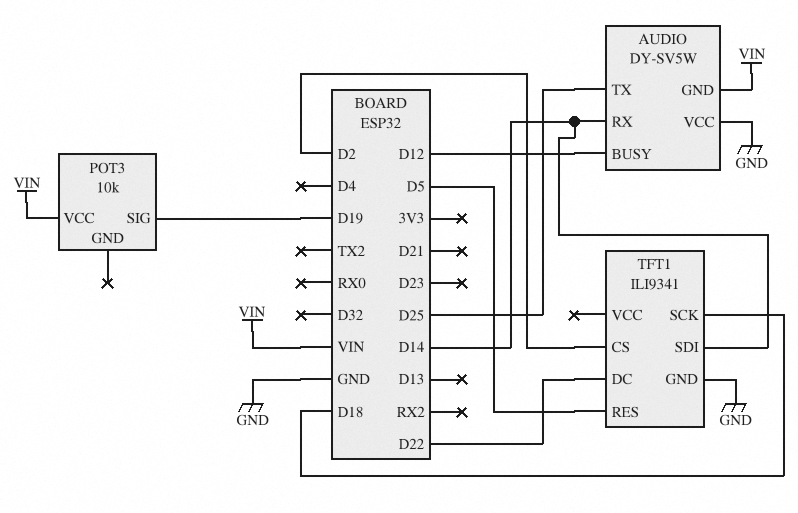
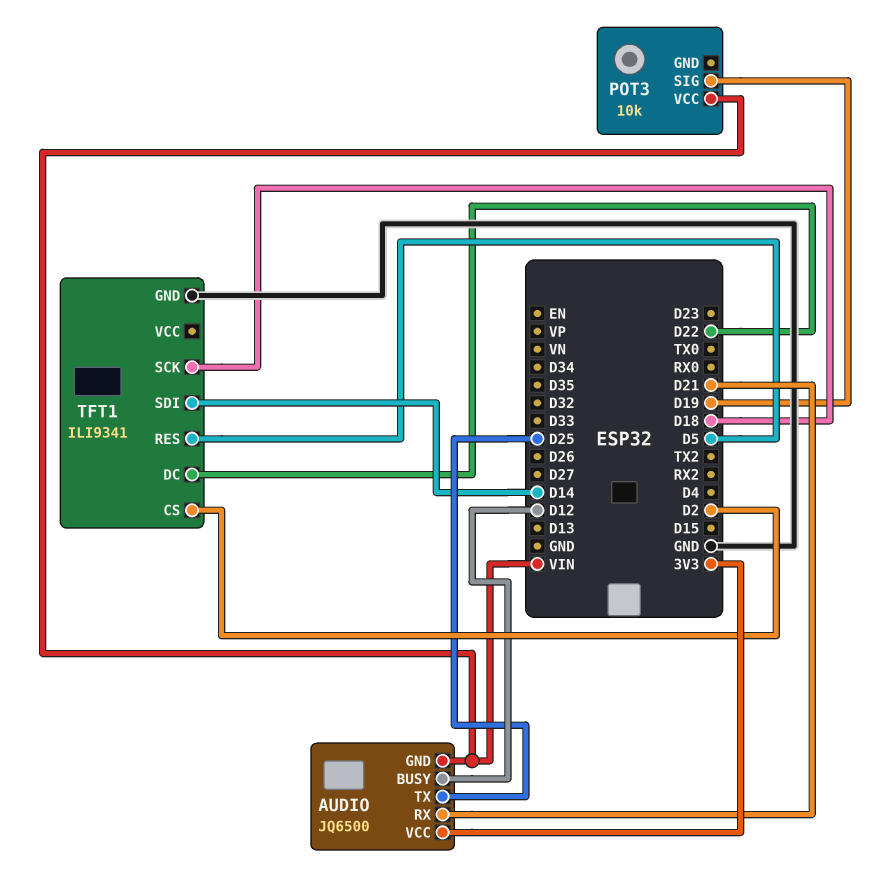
AUDIO: DY-SV5W -> JQ6500
AUDIO pin RX: D14 -> D21
AUDIO pin VCC: GND -> 3V3

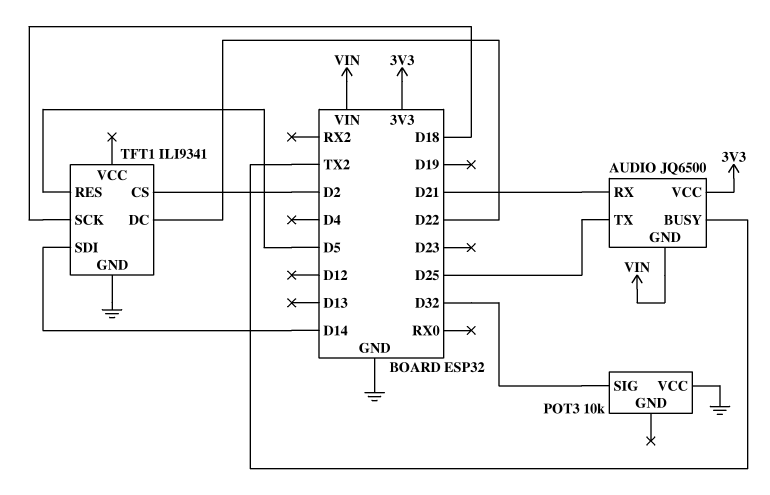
AUDIO pin BUSY: D12 -> TX2
POT3 pin SIG: D19 -> D32
POT3 pin VCC: VIN -> GND

